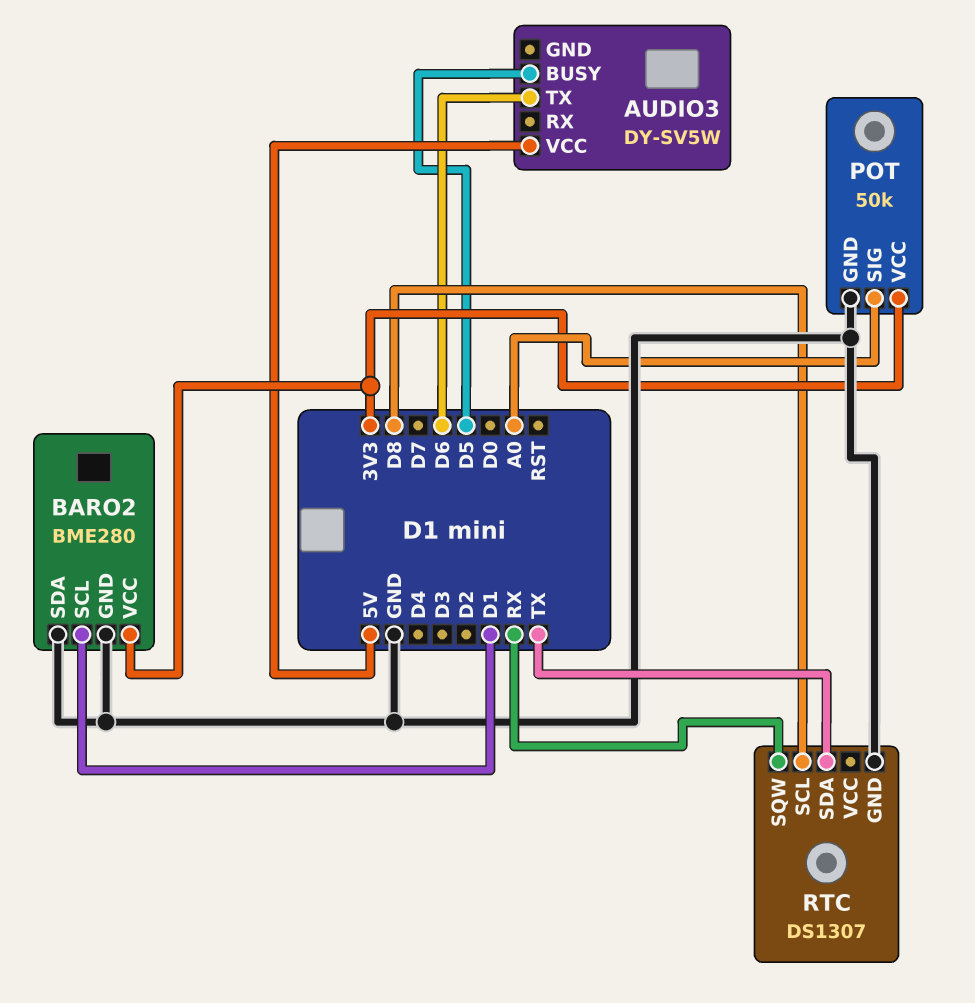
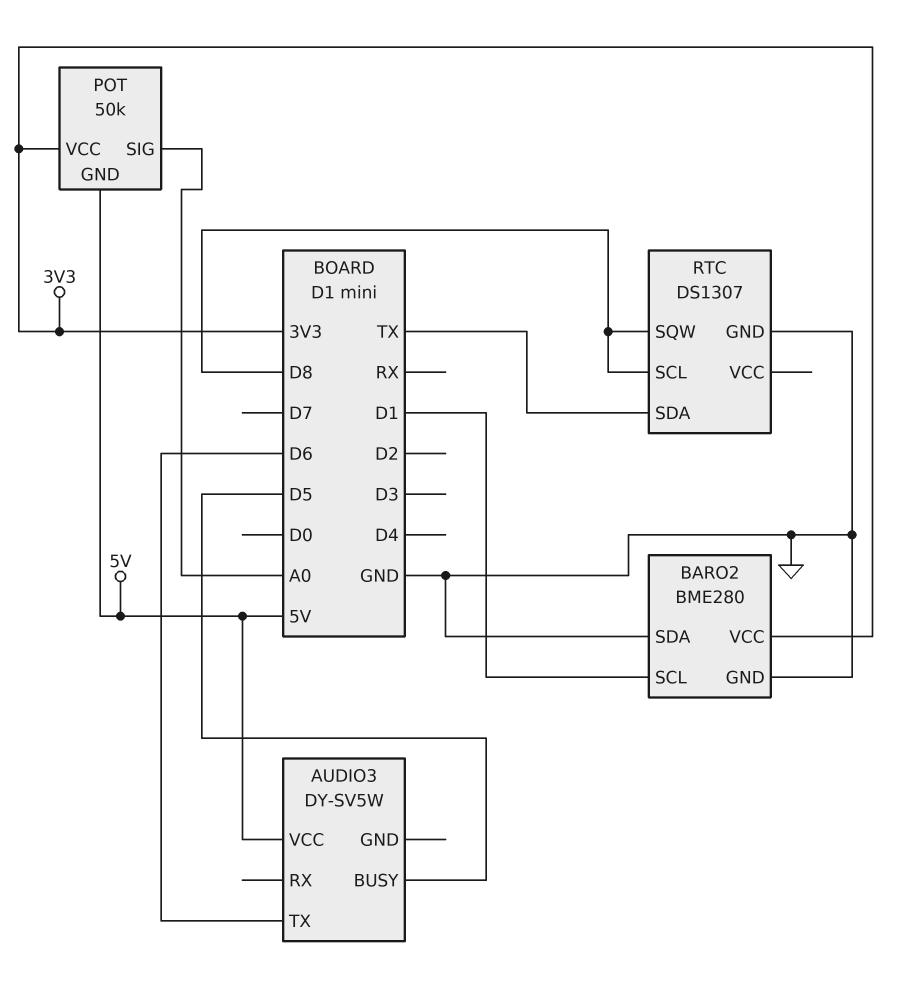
POT pin GND: GND -> 5V
RTC pin SQW: RX -> D8

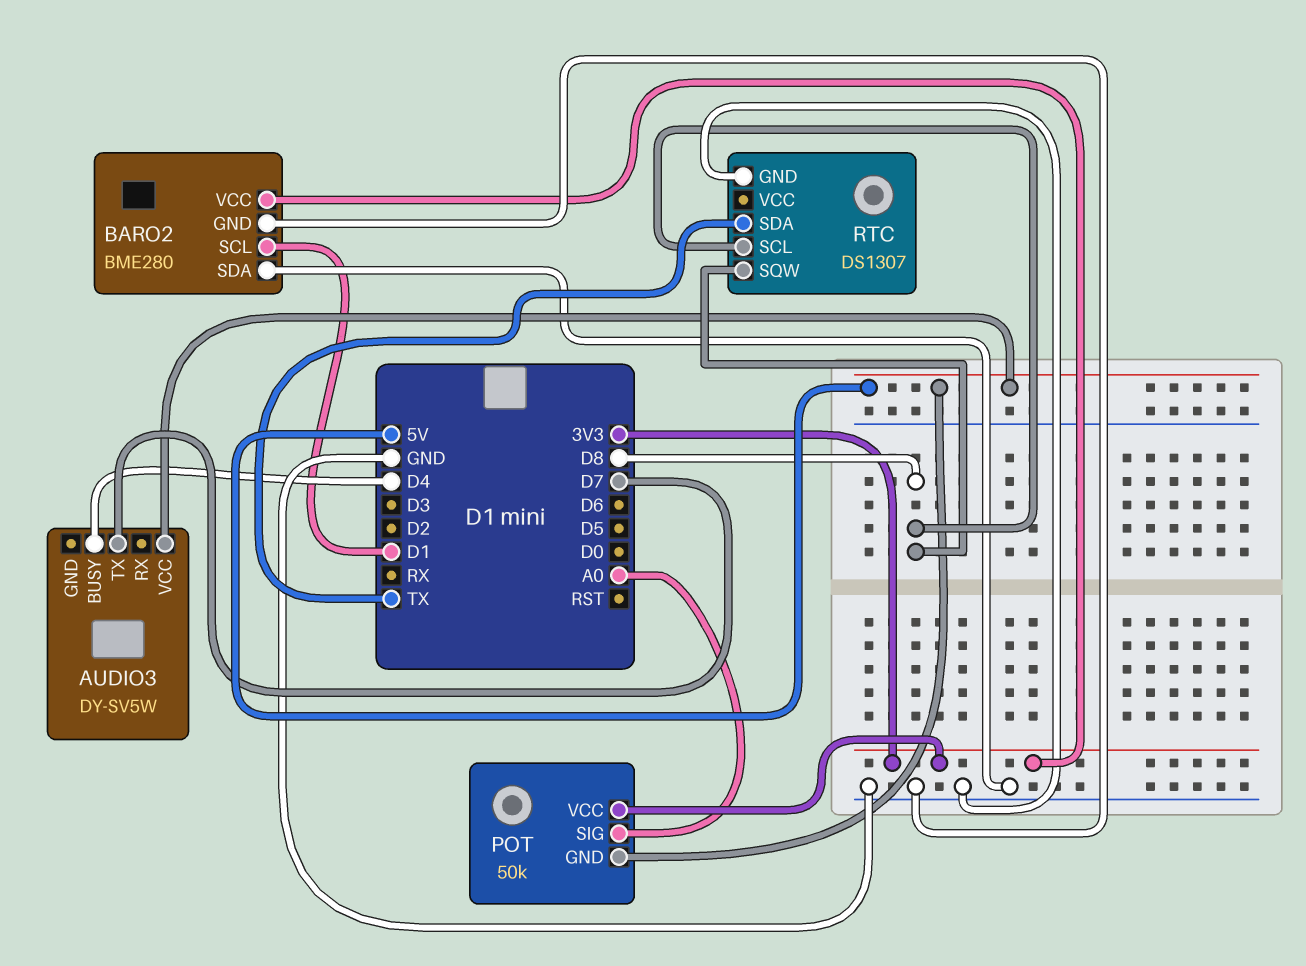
AUDIO3 pin BUSY: D5 -> D4
AUDIO3 pin TX: D6 -> D7

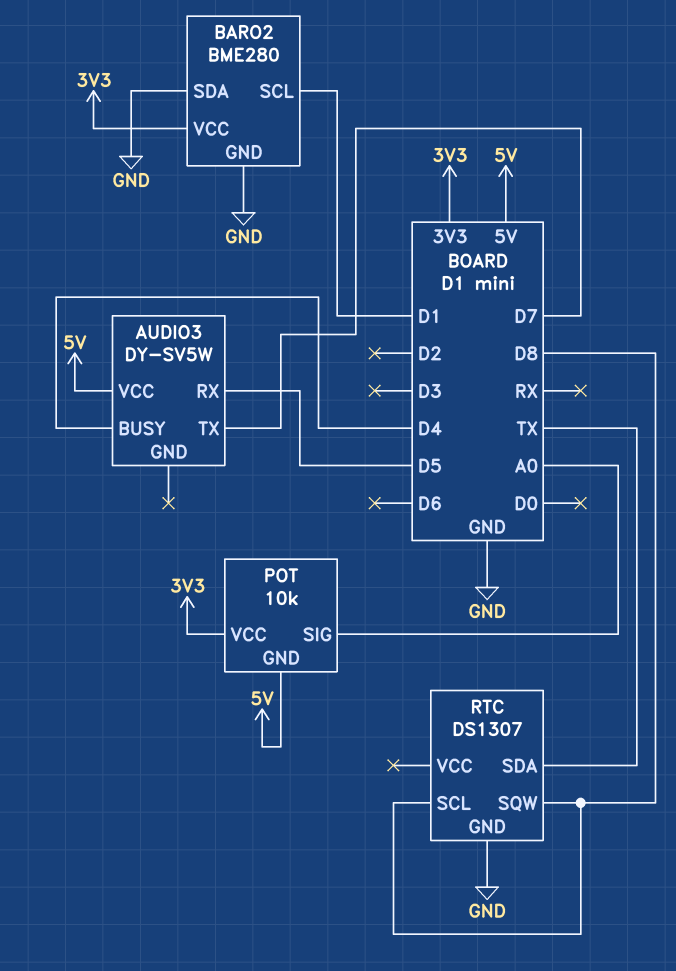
AUDIO3 pin RX: none -> D5
POT: 50k -> 10k

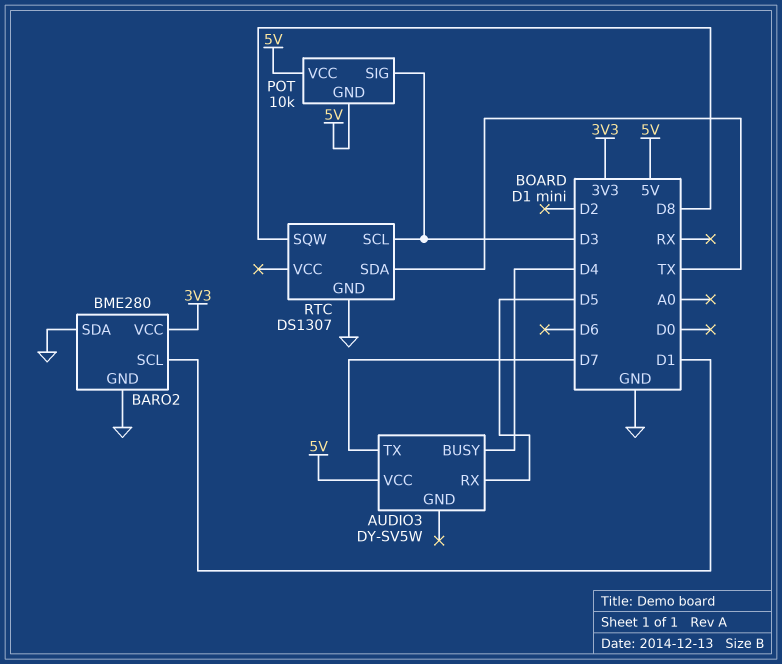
POT pin SIG: A0 -> D3
POT pin VCC: 3V3 -> 5V
RTC pin SCL: D8 -> D3

